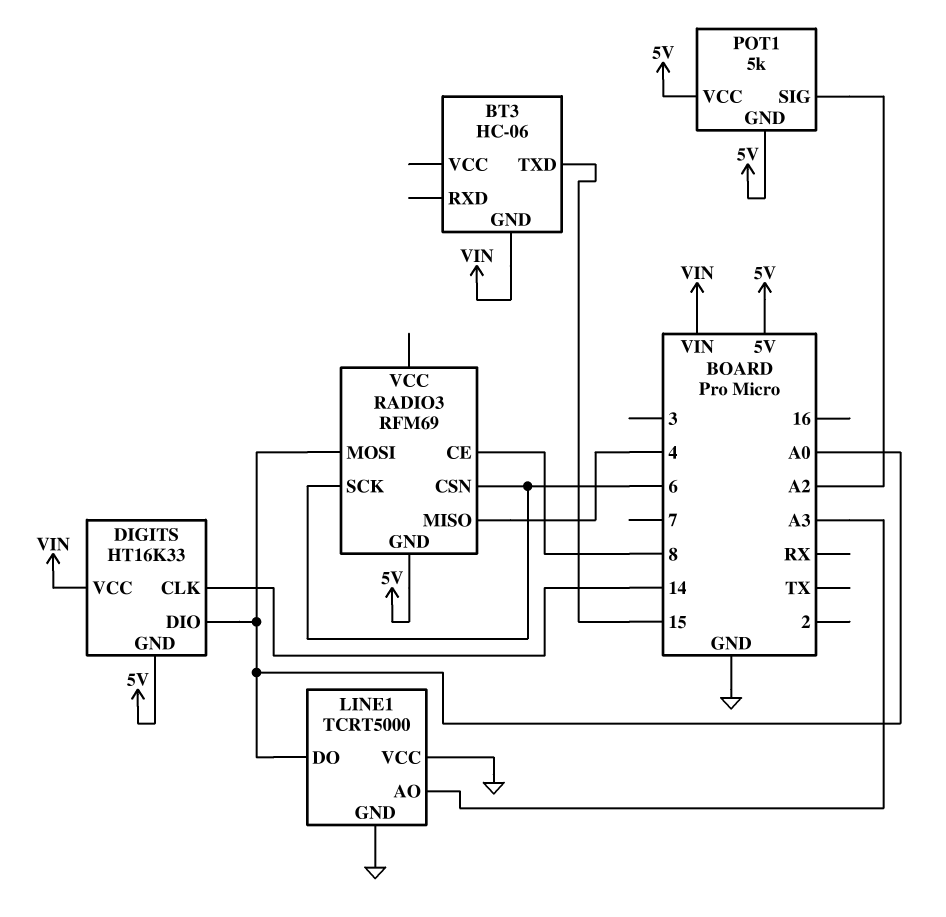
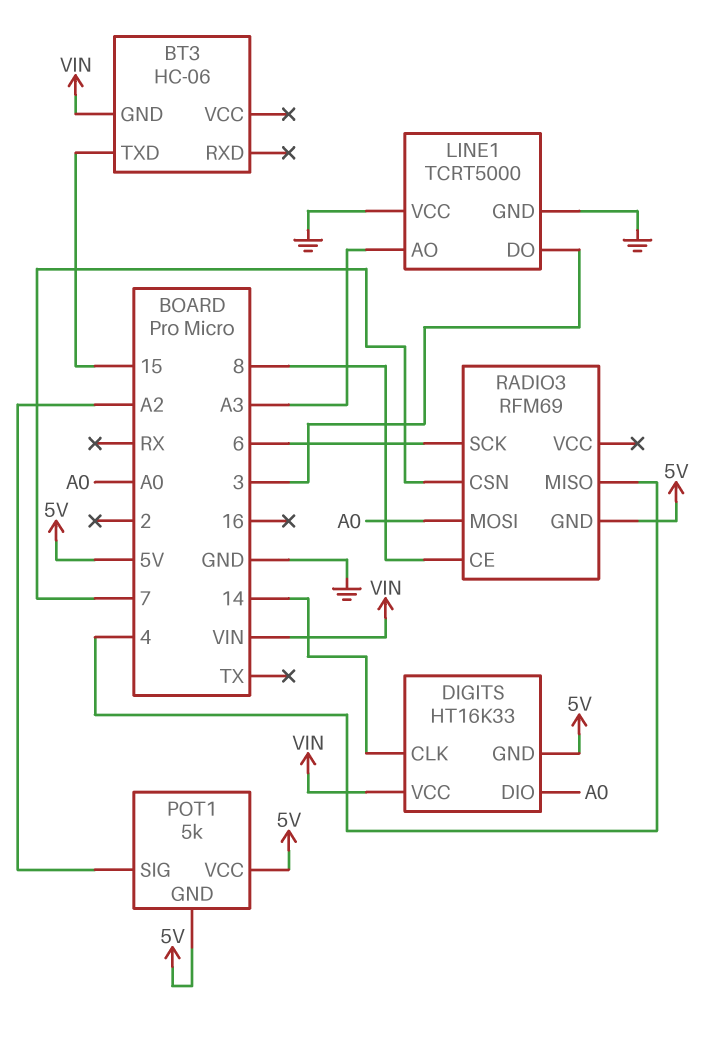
LINE1 pin DO: A0 -> 3
RADIO3 pin CSN: 6 -> 7

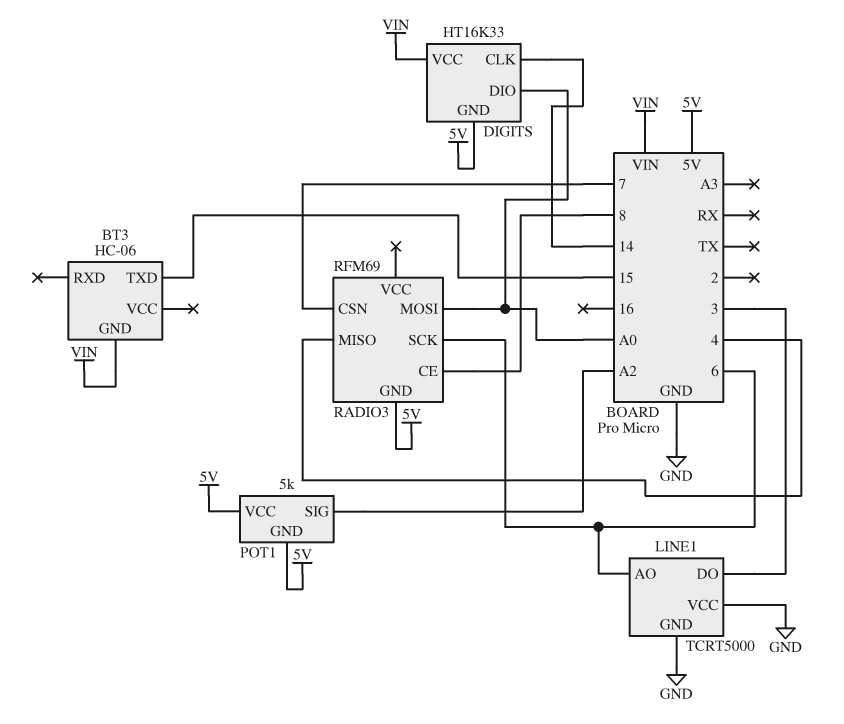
LINE1 pin AO: A3 -> 6

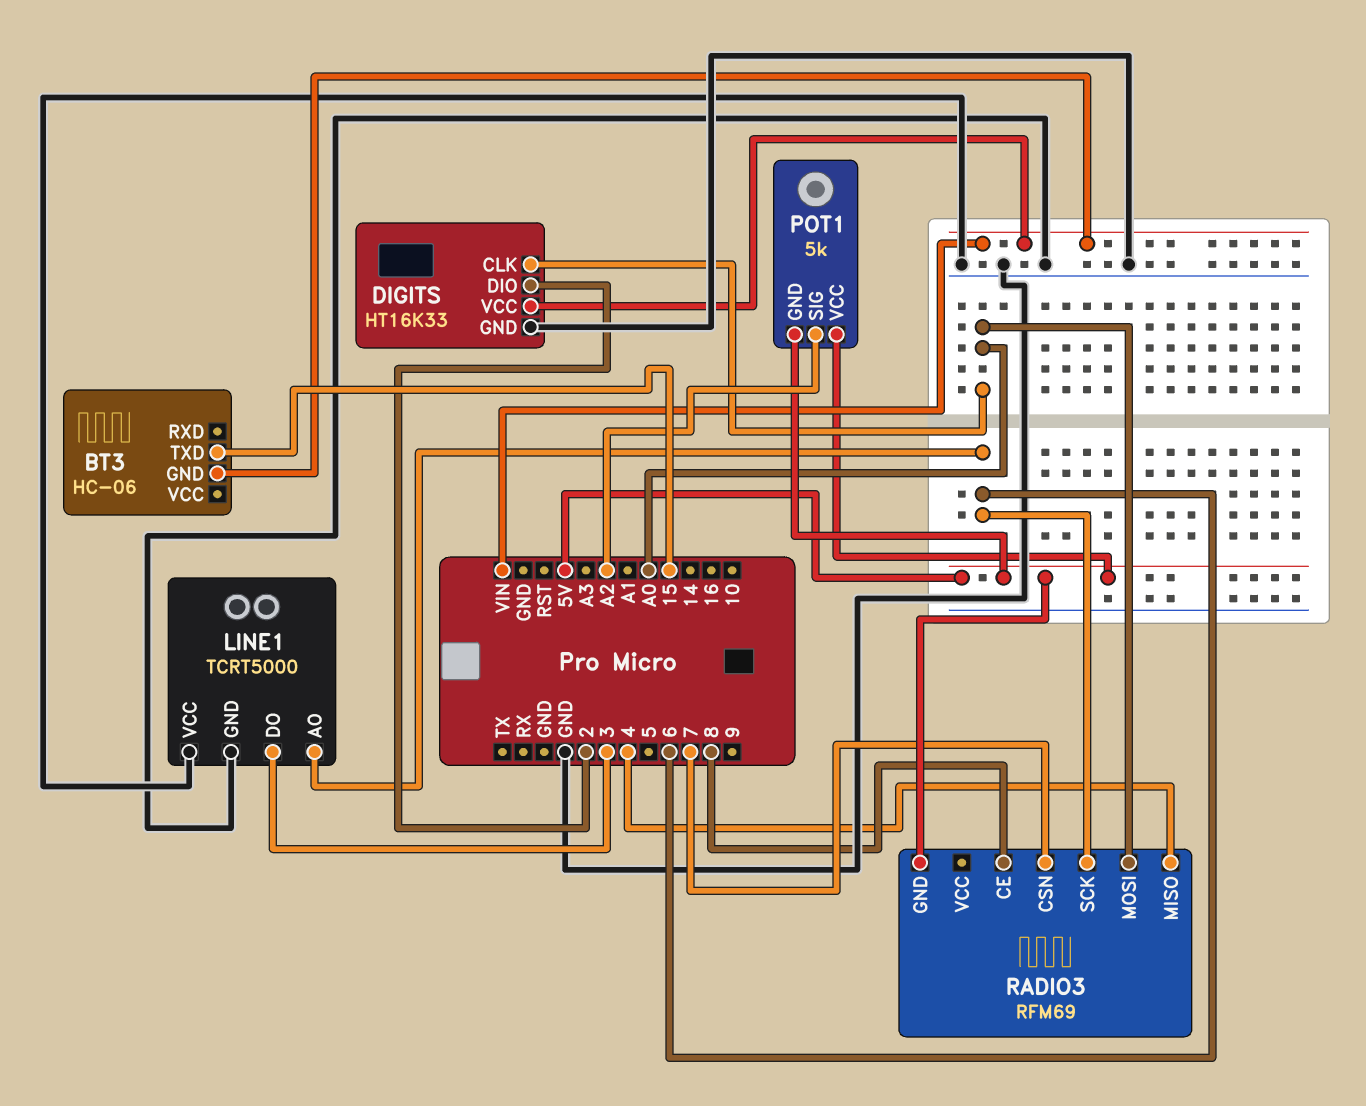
DIGITS pin CLK: 14 -> A0
DIGITS pin DIO: A0 -> 2
DIGITS pin GND: 5V -> GND

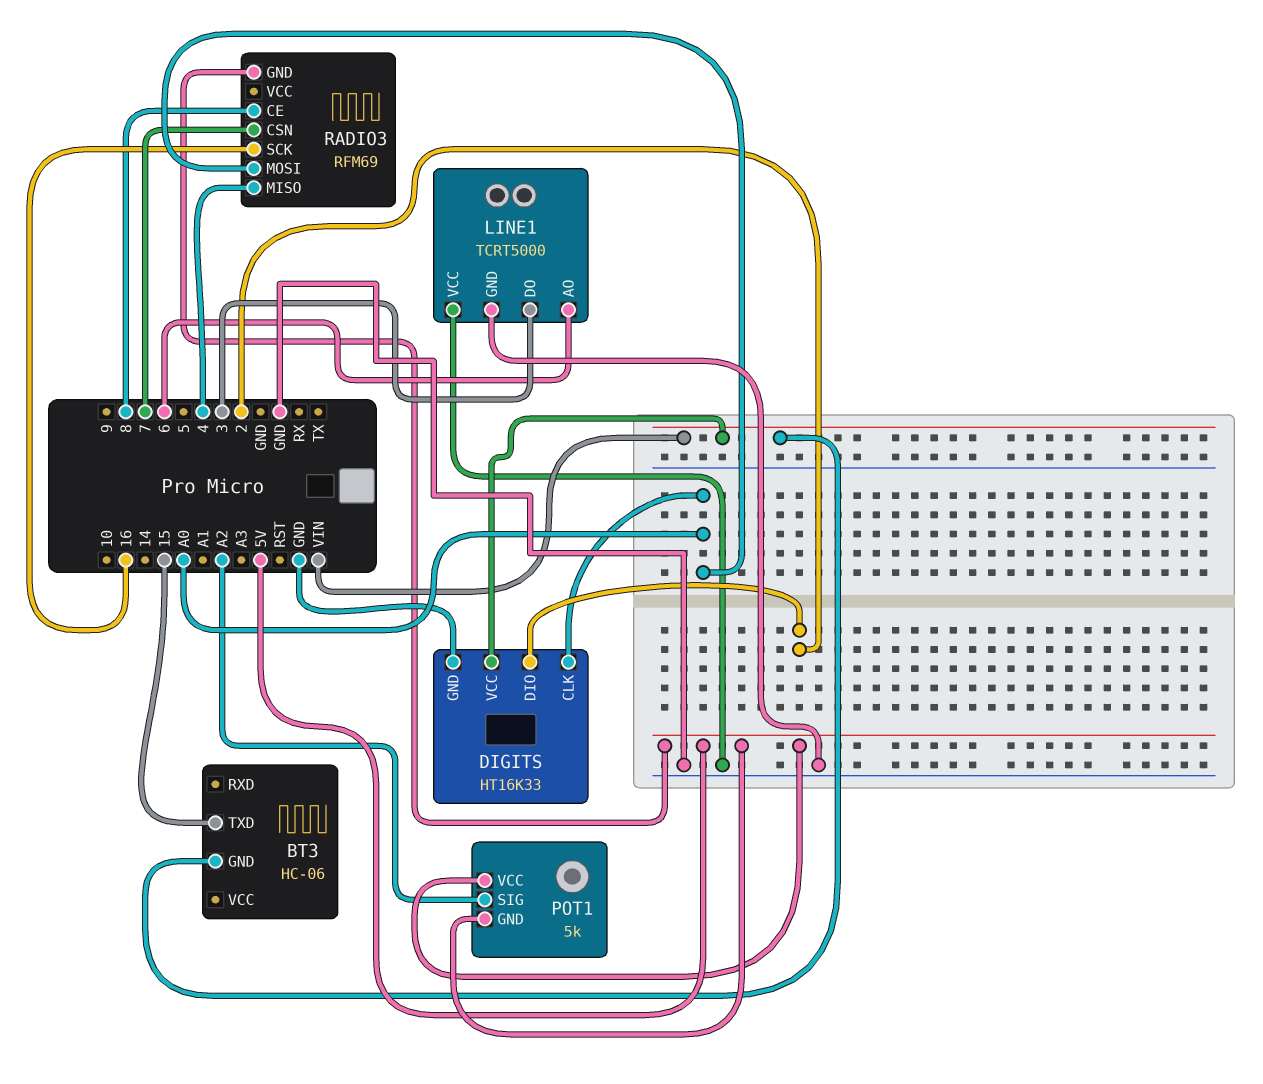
RADIO3 pin SCK: 6 -> 16

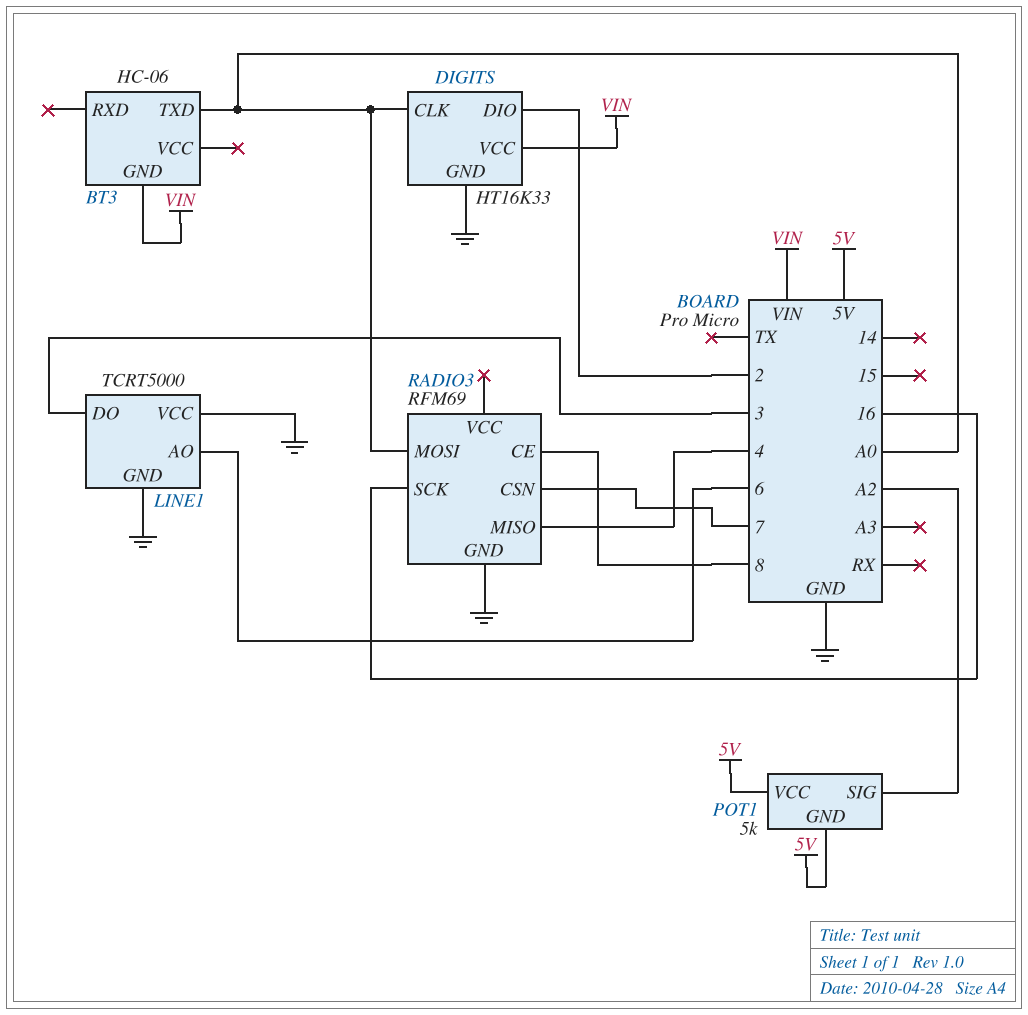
BT3 pin TXD: 15 -> A0
RADIO3 pin GND: 5V -> GND

